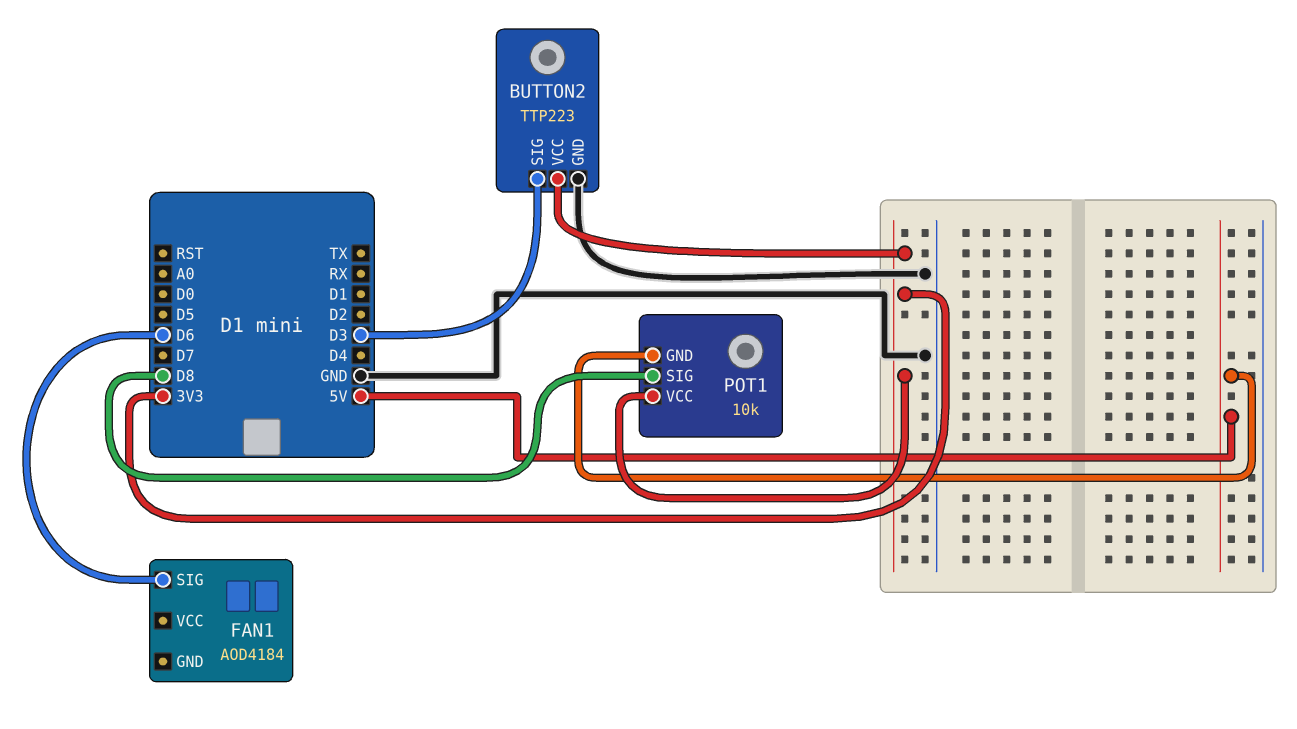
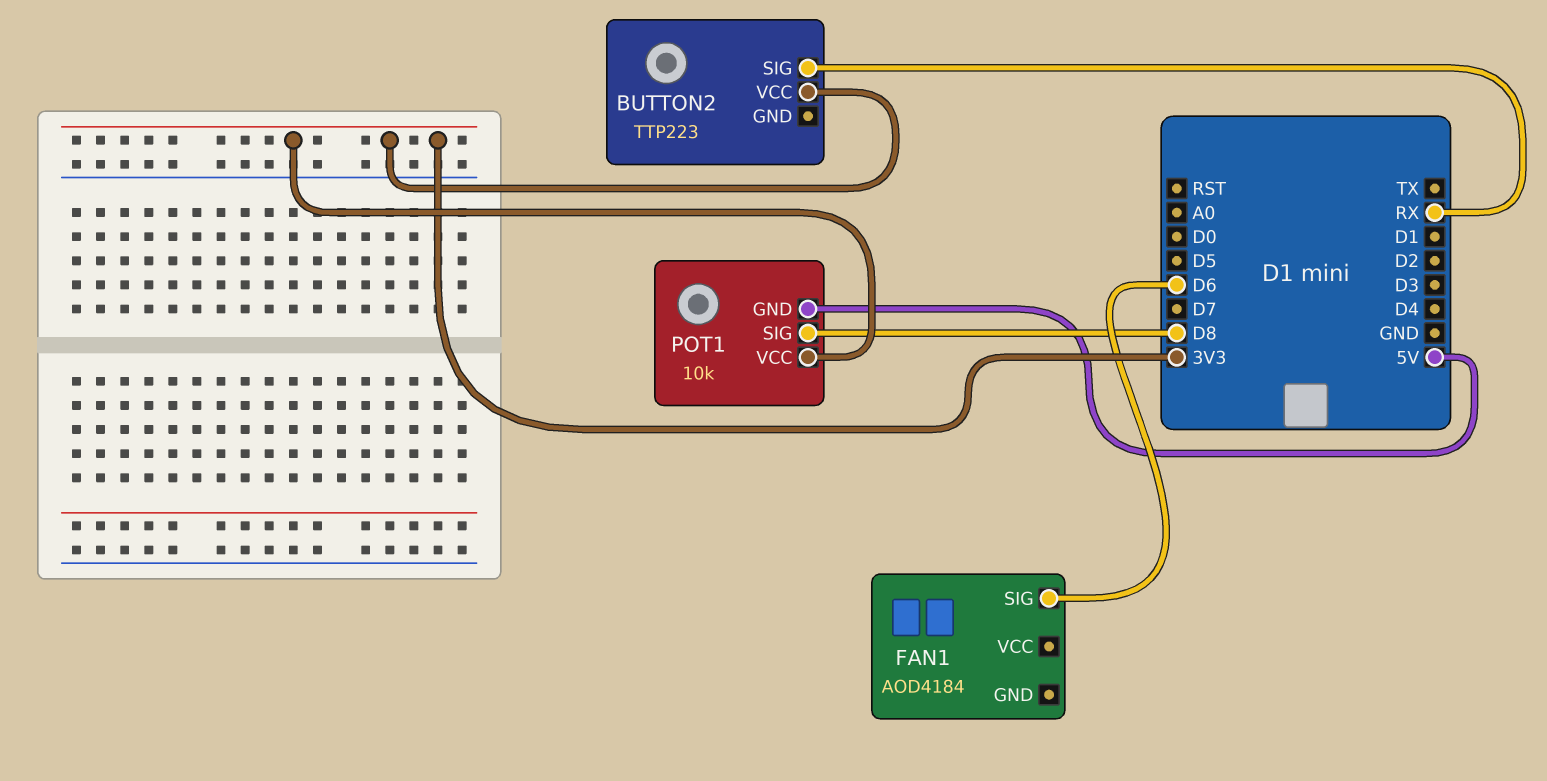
BUTTON2 pin GND: GND -> none
BUTTON2 pin SIG: D3 -> RX

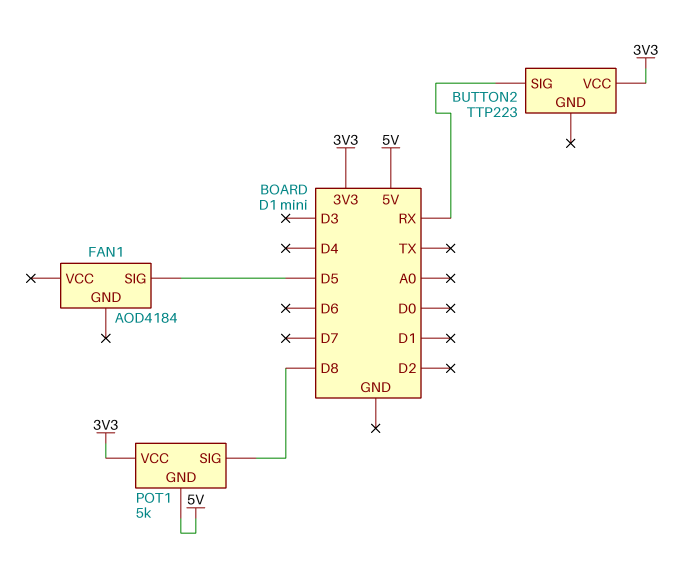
FAN1 pin SIG: D6 -> D5
POT1: 10k -> 5k

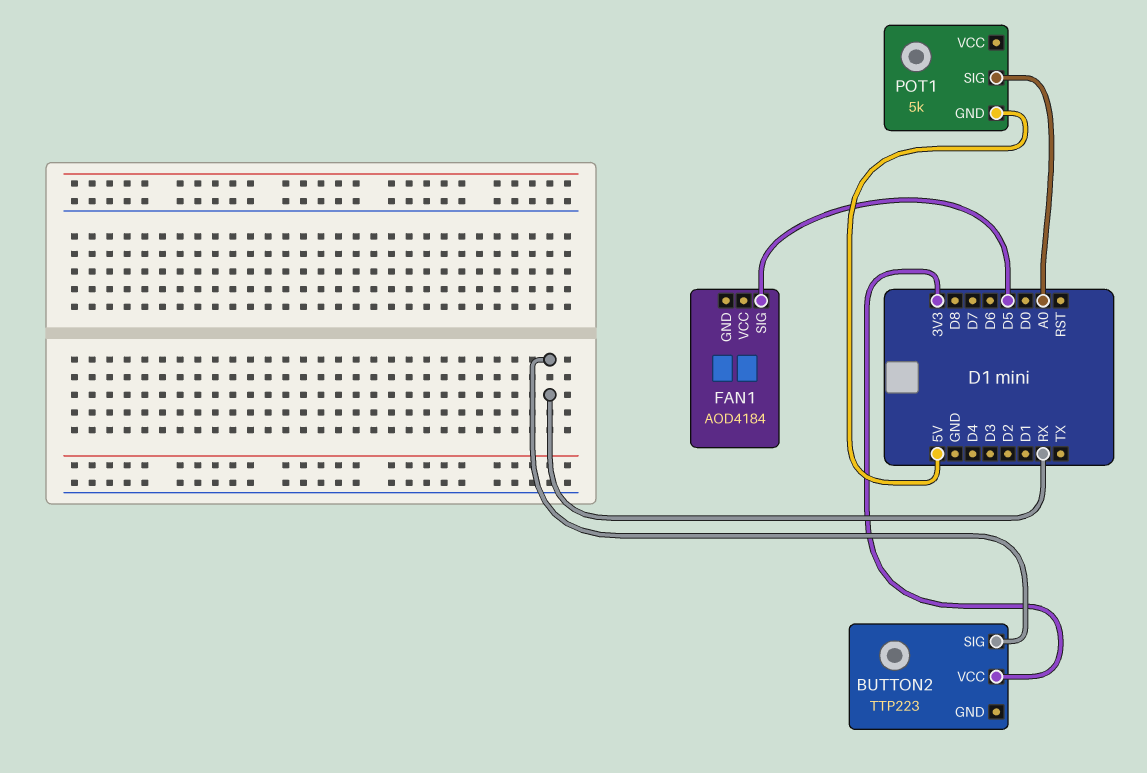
POT1 pin SIG: D8 -> A0
POT1 pin VCC: 3V3 -> none

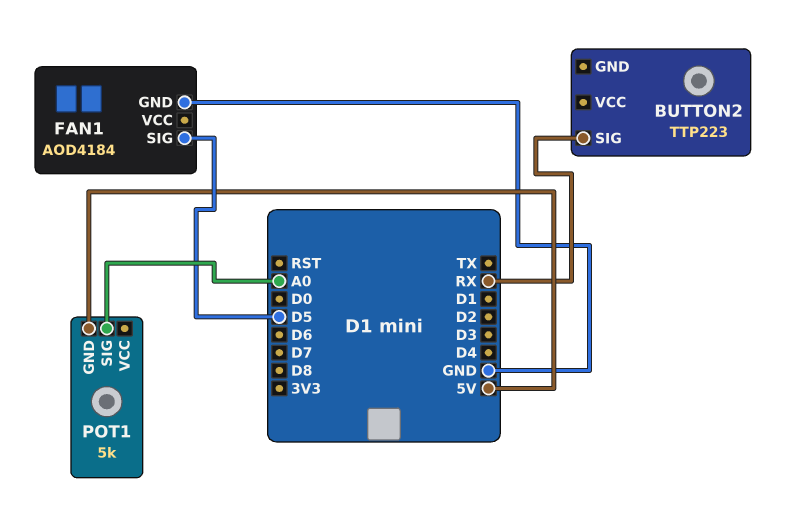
BUTTON2 pin VCC: 3V3 -> none
FAN1 pin GND: none -> GND

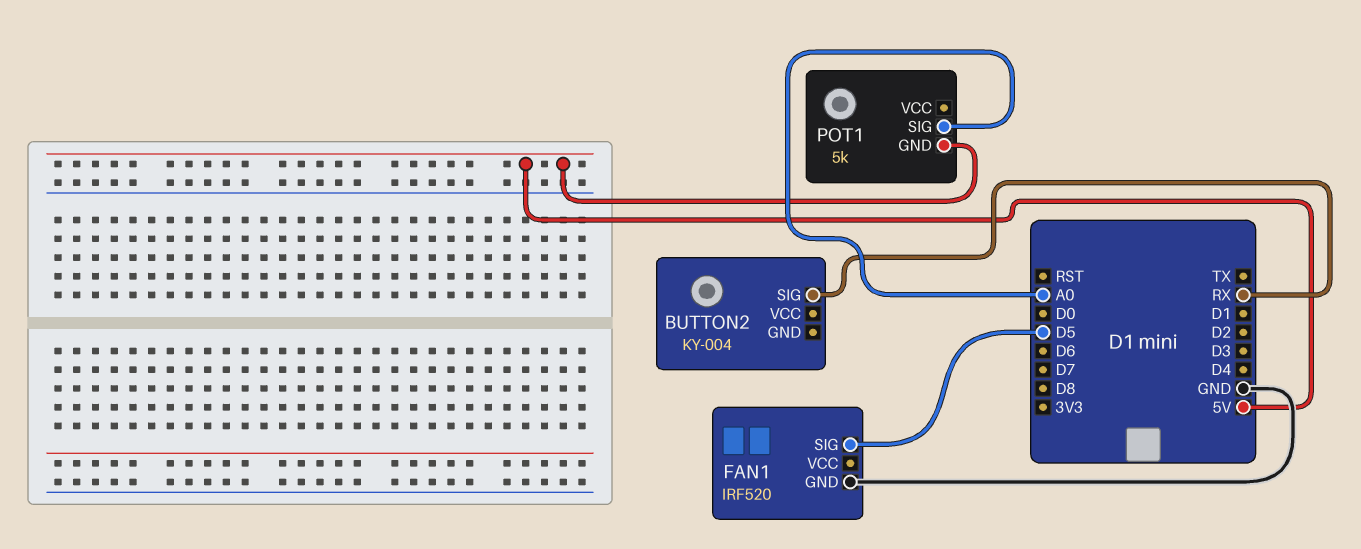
BUTTON2: TTP223 -> KY-004
FAN1: AOD4184 -> IRF520

